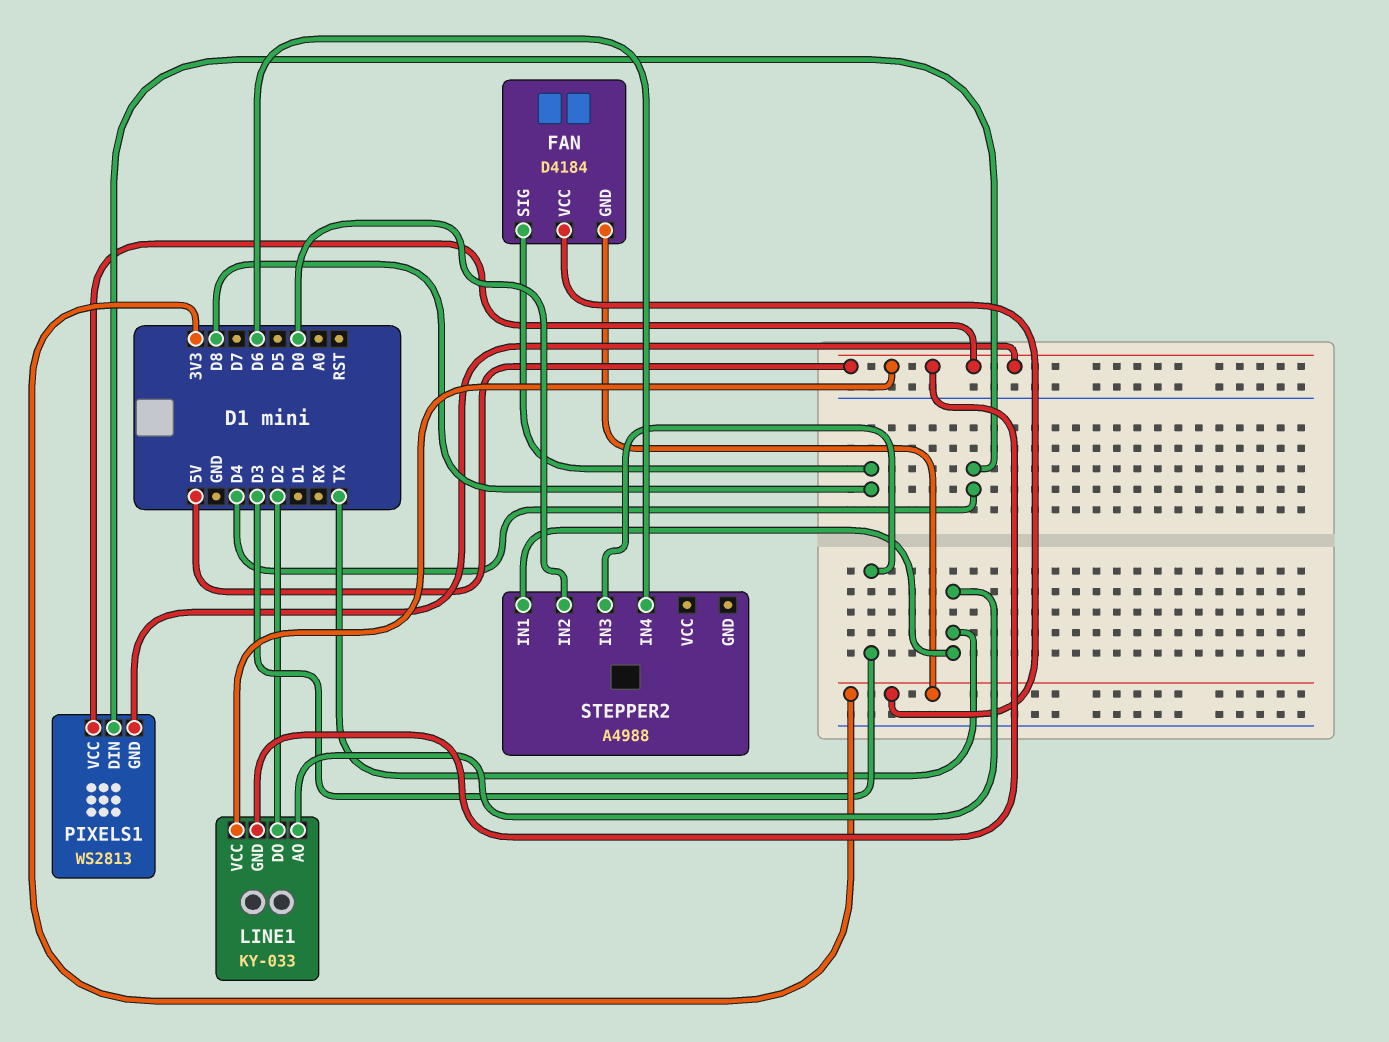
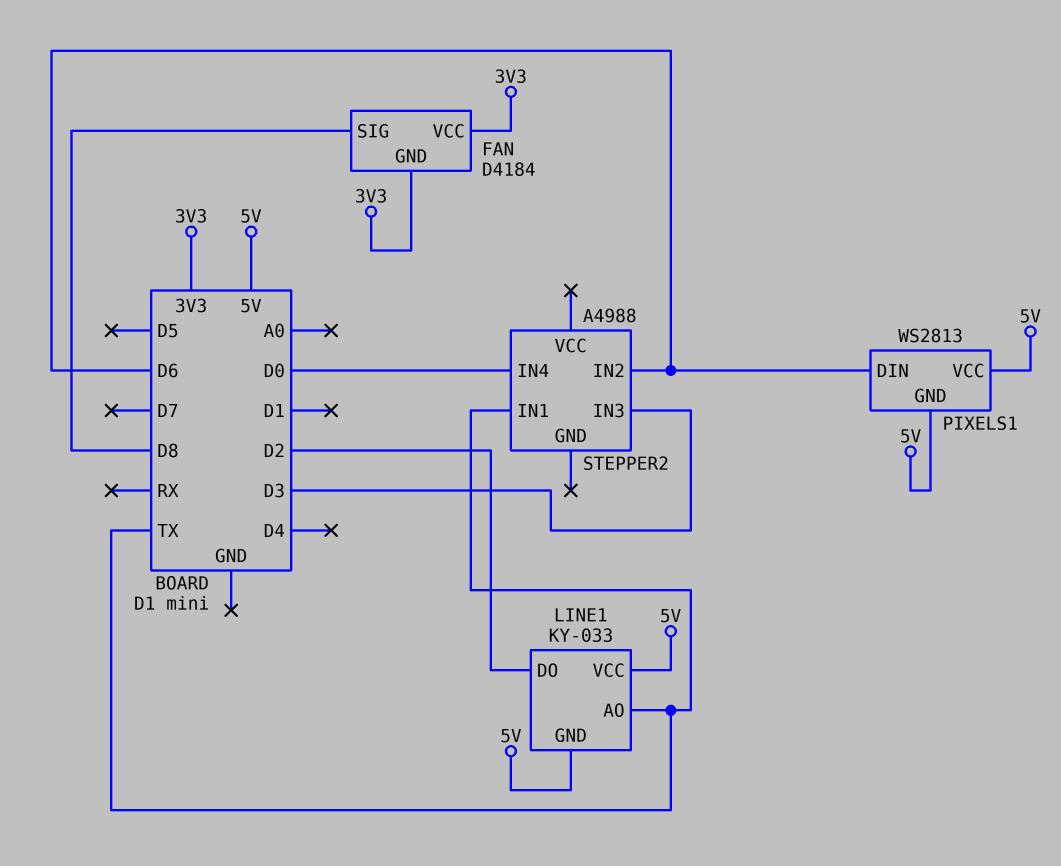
PIXELS1 pin DIN: D4 -> D6
STEPPER2 pin IN2: D0 -> D6
STEPPER2 pin IN4: D6 -> D0

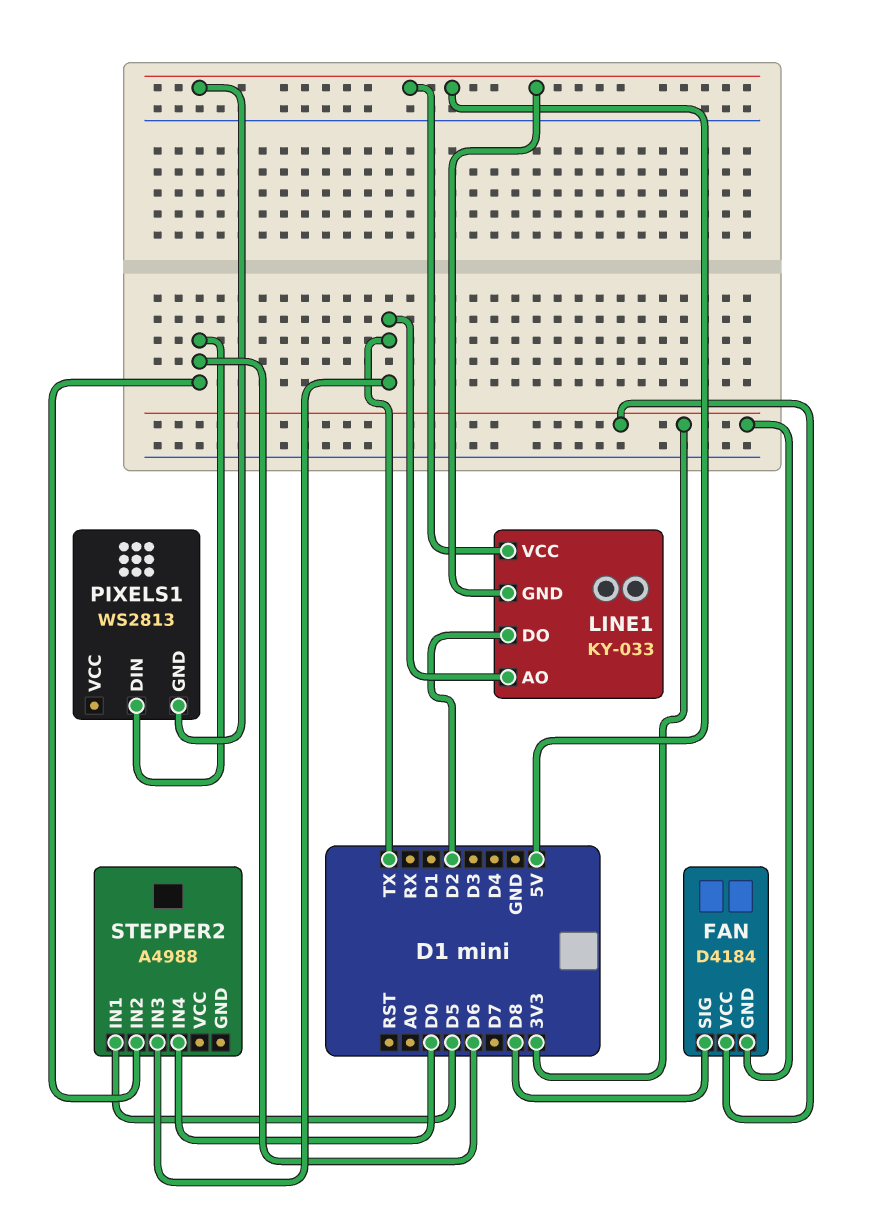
PIXELS1 pin VCC: 5V -> none
STEPPER2 pin IN1: TX -> D5
STEPPER2 pin IN3: D3 -> TX

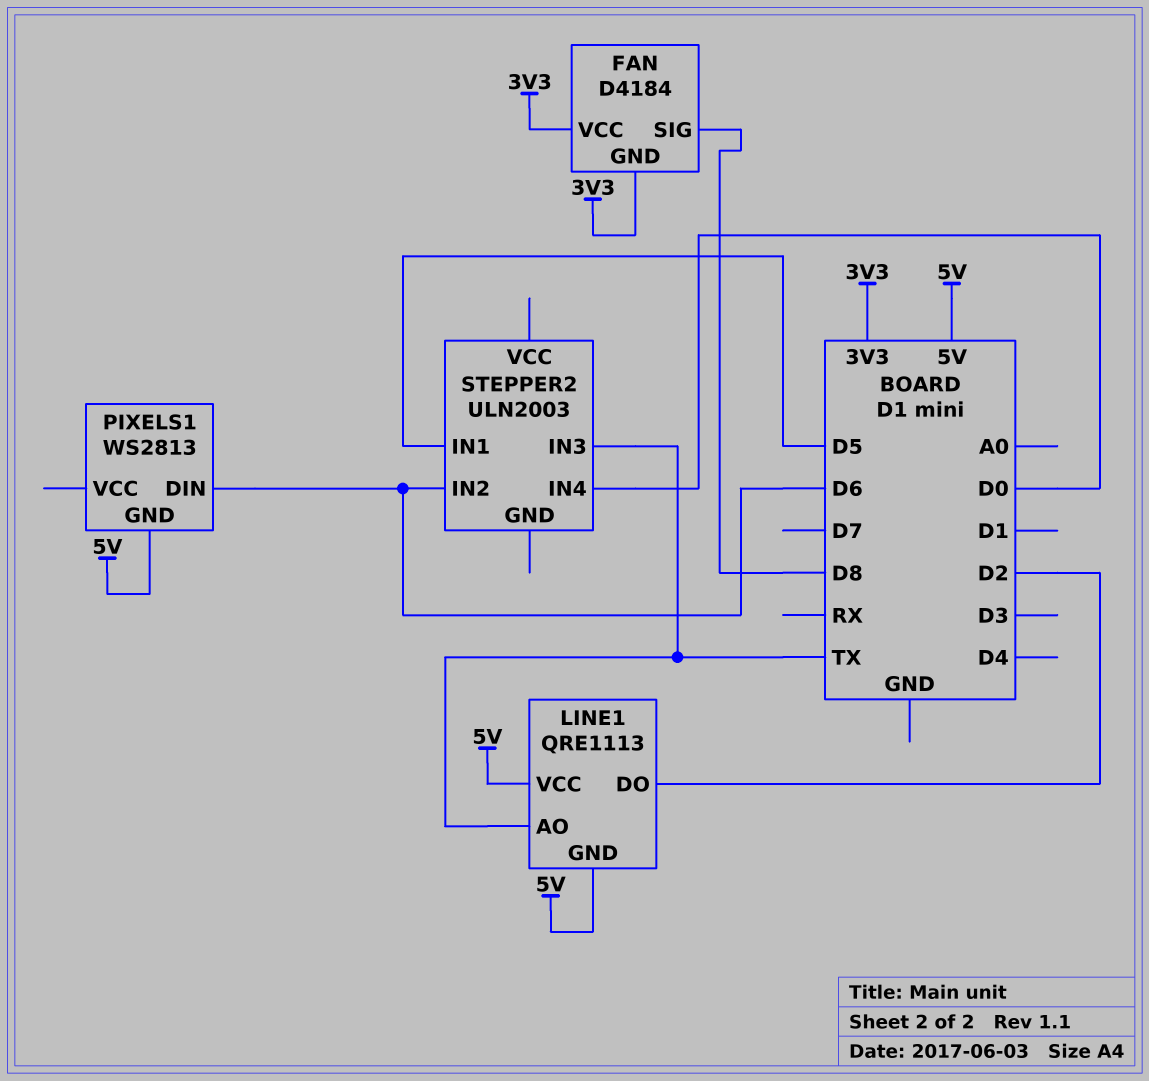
LINE1: KY-033 -> QRE1113
STEPPER2: A4988 -> ULN2003

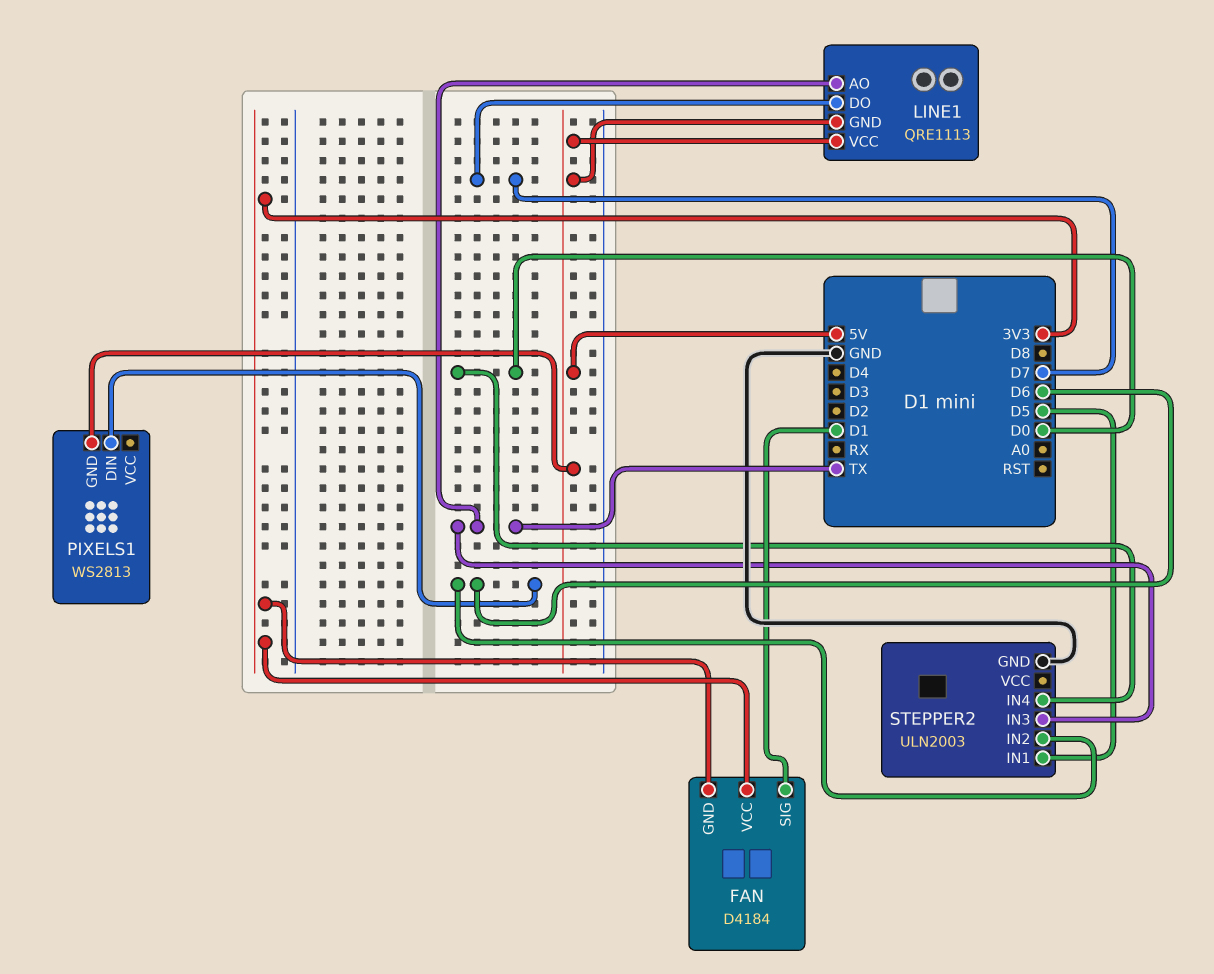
FAN pin SIG: D8 -> D1
LINE1 pin DO: D2 -> D7
STEPPER2 pin GND: none -> GND

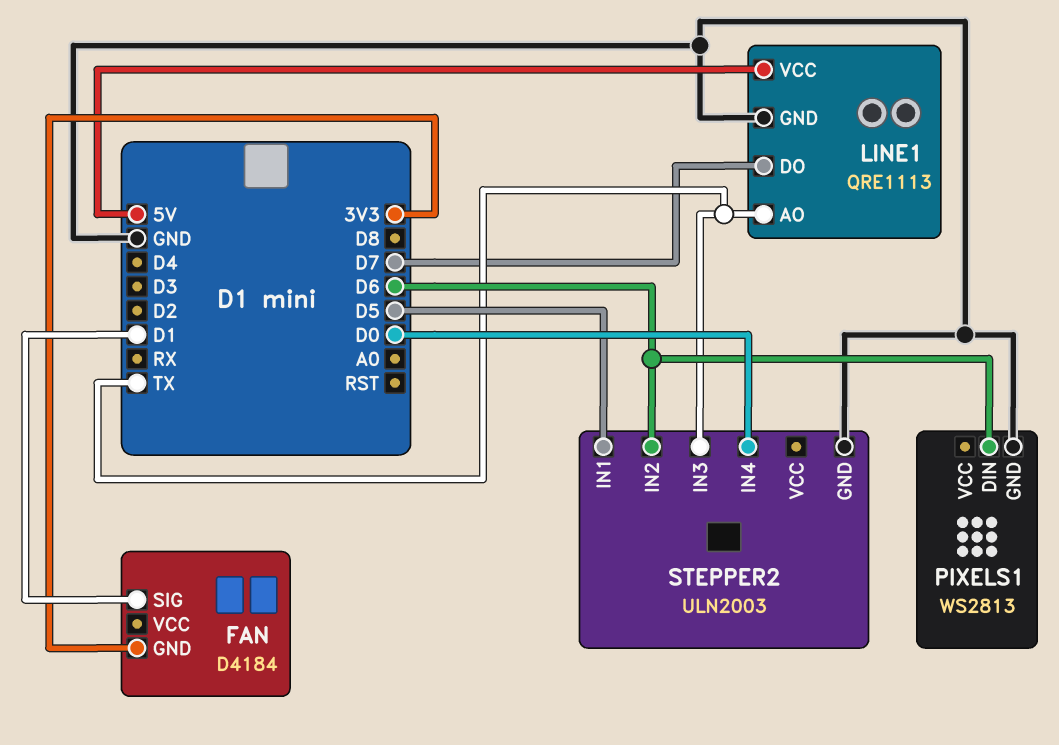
FAN pin VCC: 3V3 -> none
LINE1 pin GND: 5V -> GND
PIXELS1 pin GND: 5V -> GND

